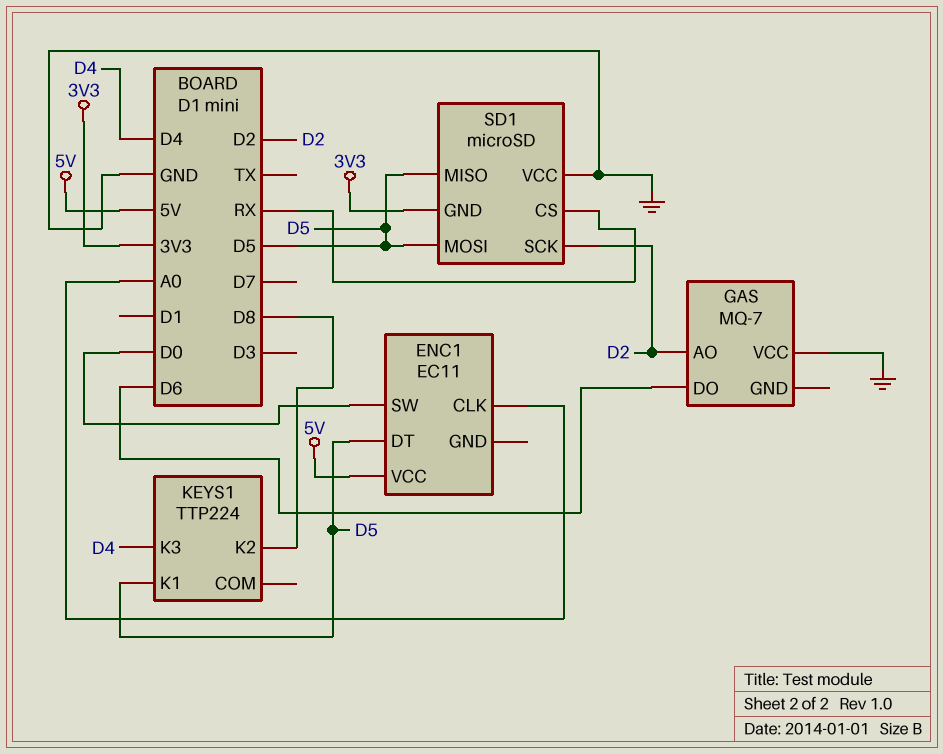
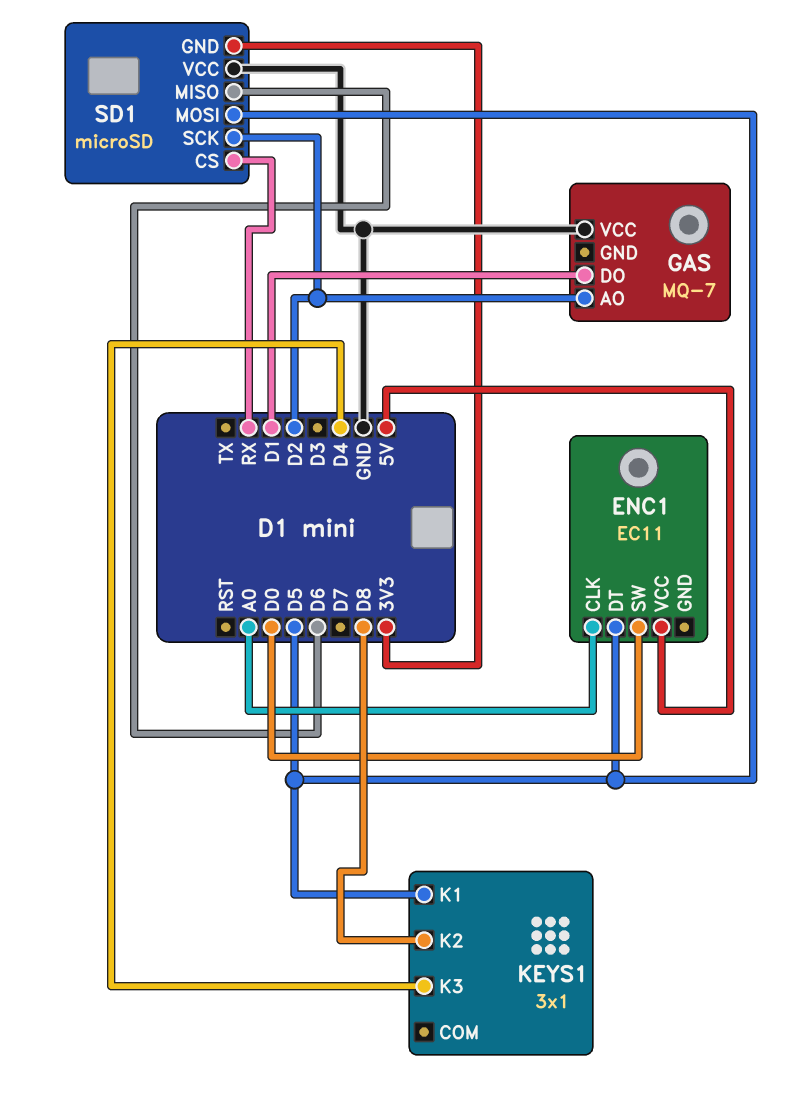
GAS pin DO: D6 -> D1
KEYS1: TTP224 -> 3x1
SD1 pin MISO: D5 -> D6

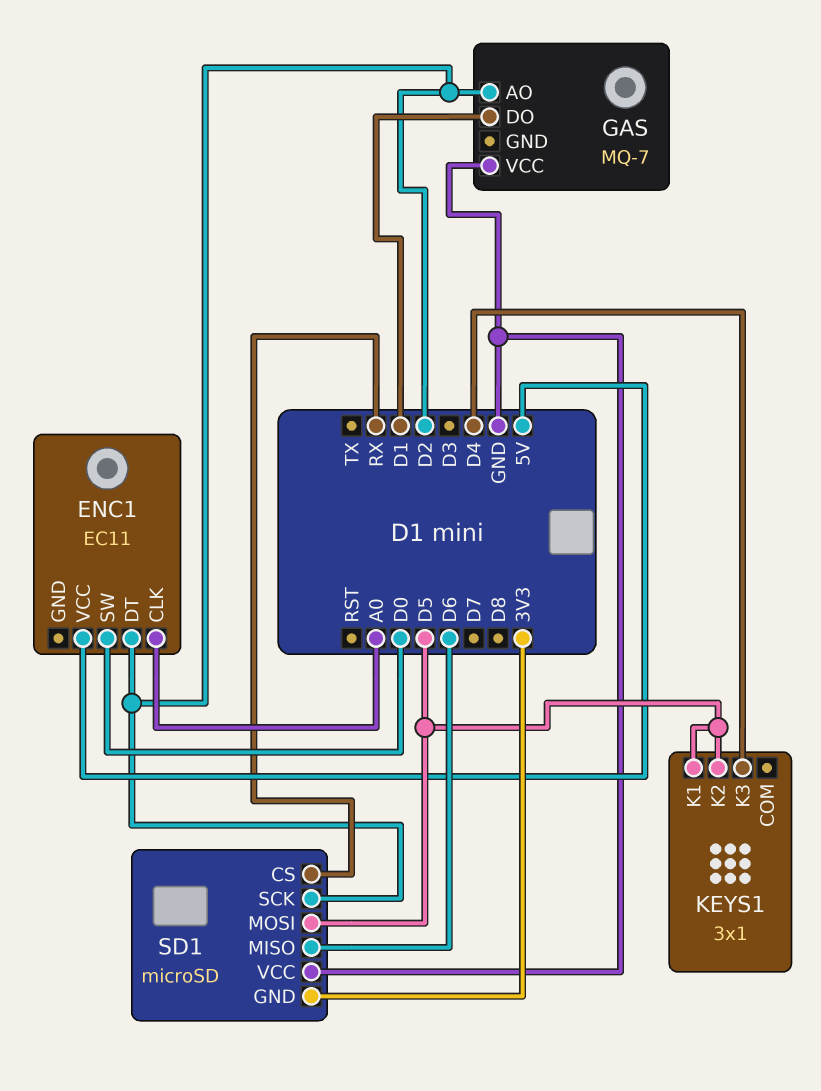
ENC1 pin DT: D5 -> D2
KEYS1 pin K2: D8 -> D5

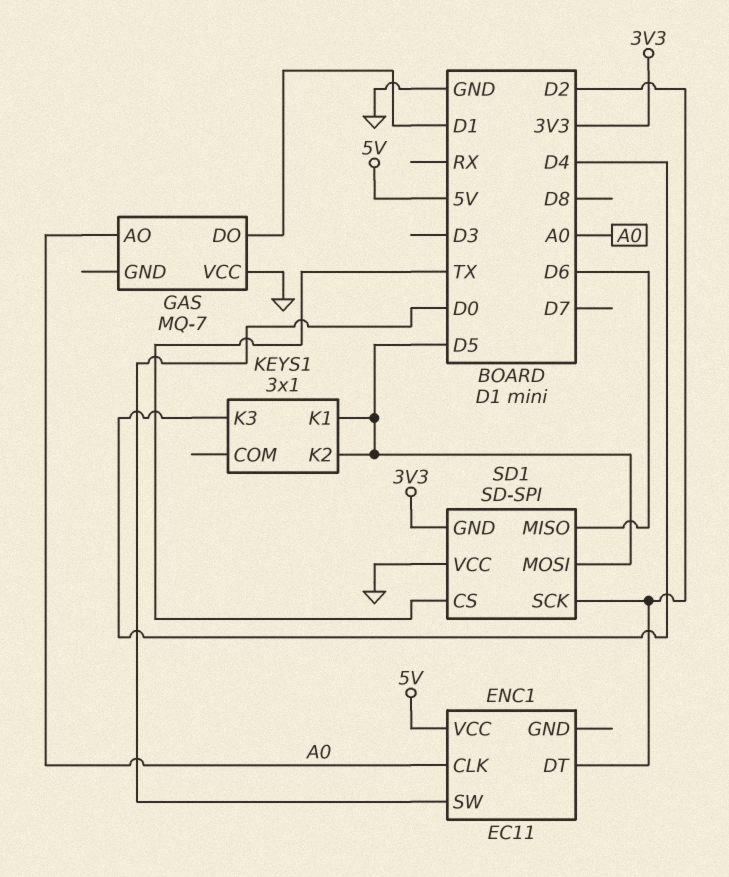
GAS pin AO: D2 -> A0
SD1: microSD -> SD-SPI
SD1 pin CS: RX -> TX

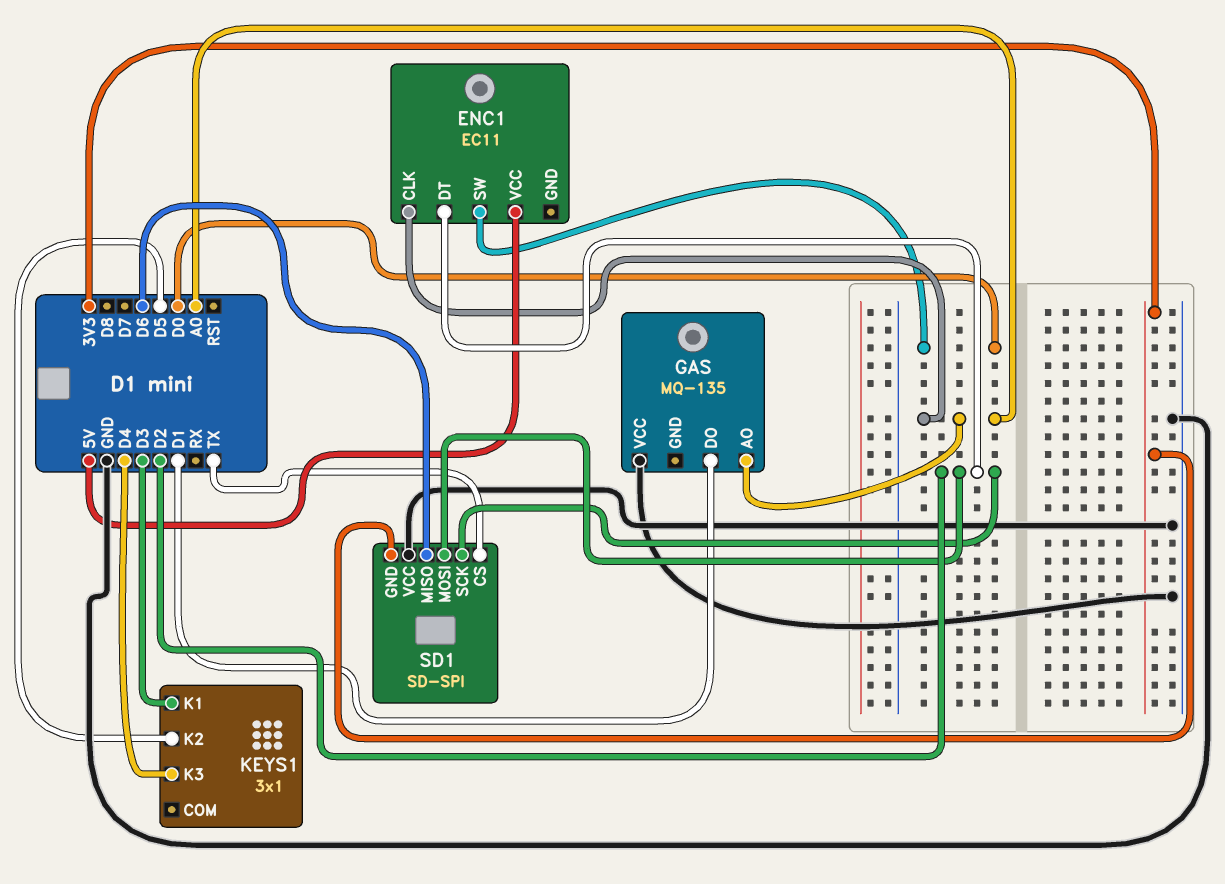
GAS: MQ-7 -> MQ-135
KEYS1 pin K1: D5 -> D3
SD1 pin MOSI: D5 -> D2

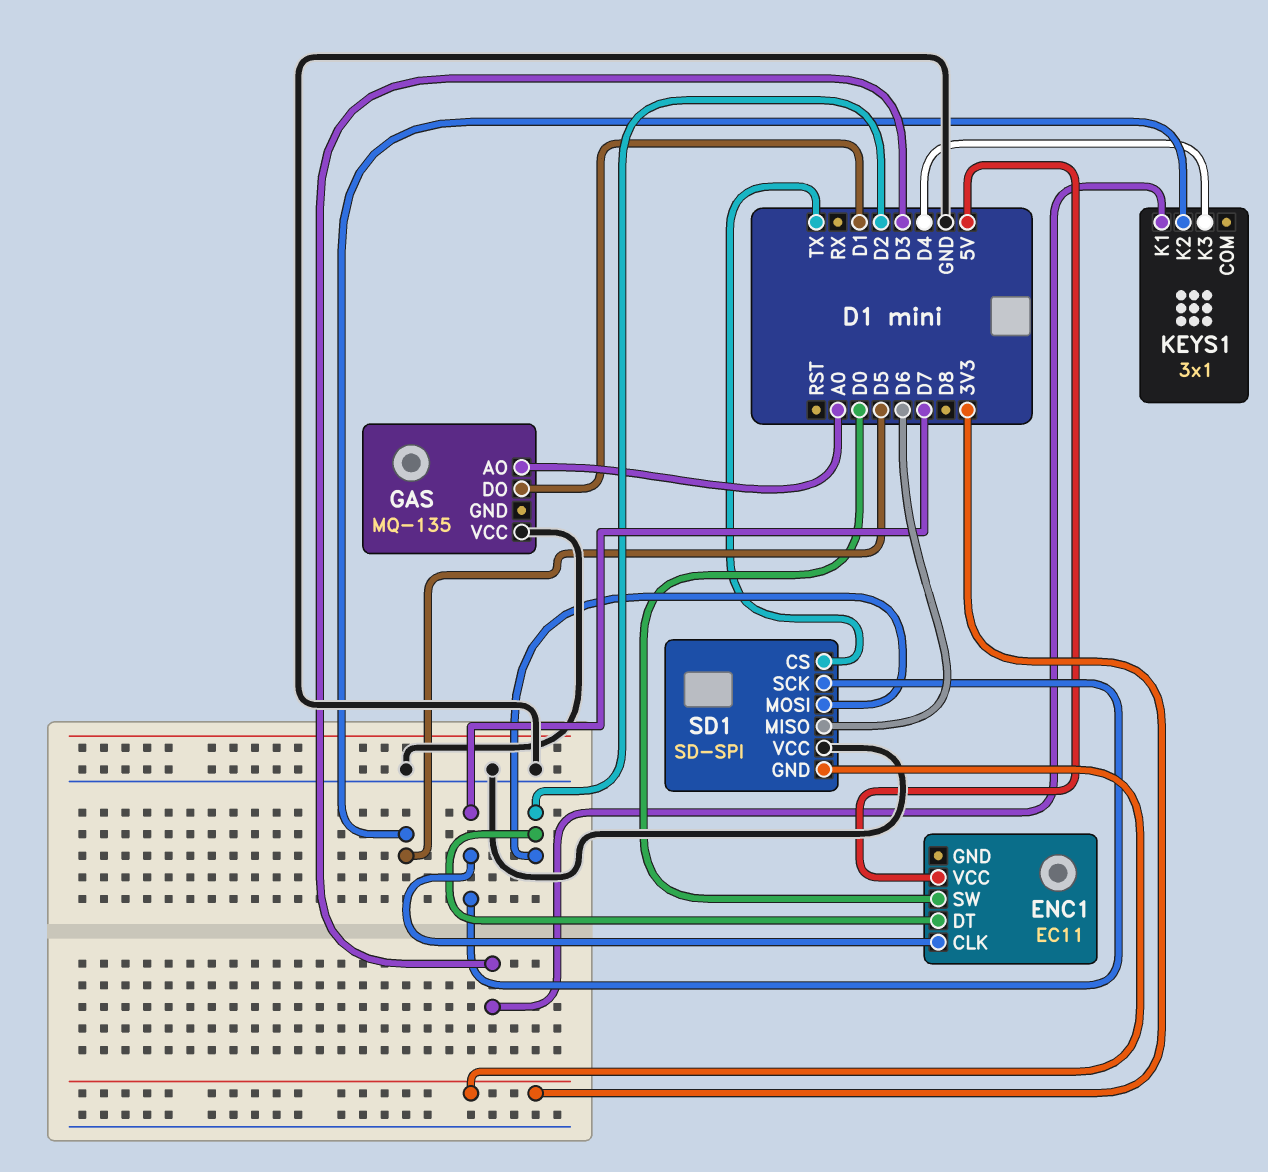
ENC1 pin CLK: A0 -> D7
SD1 pin SCK: D2 -> D7

